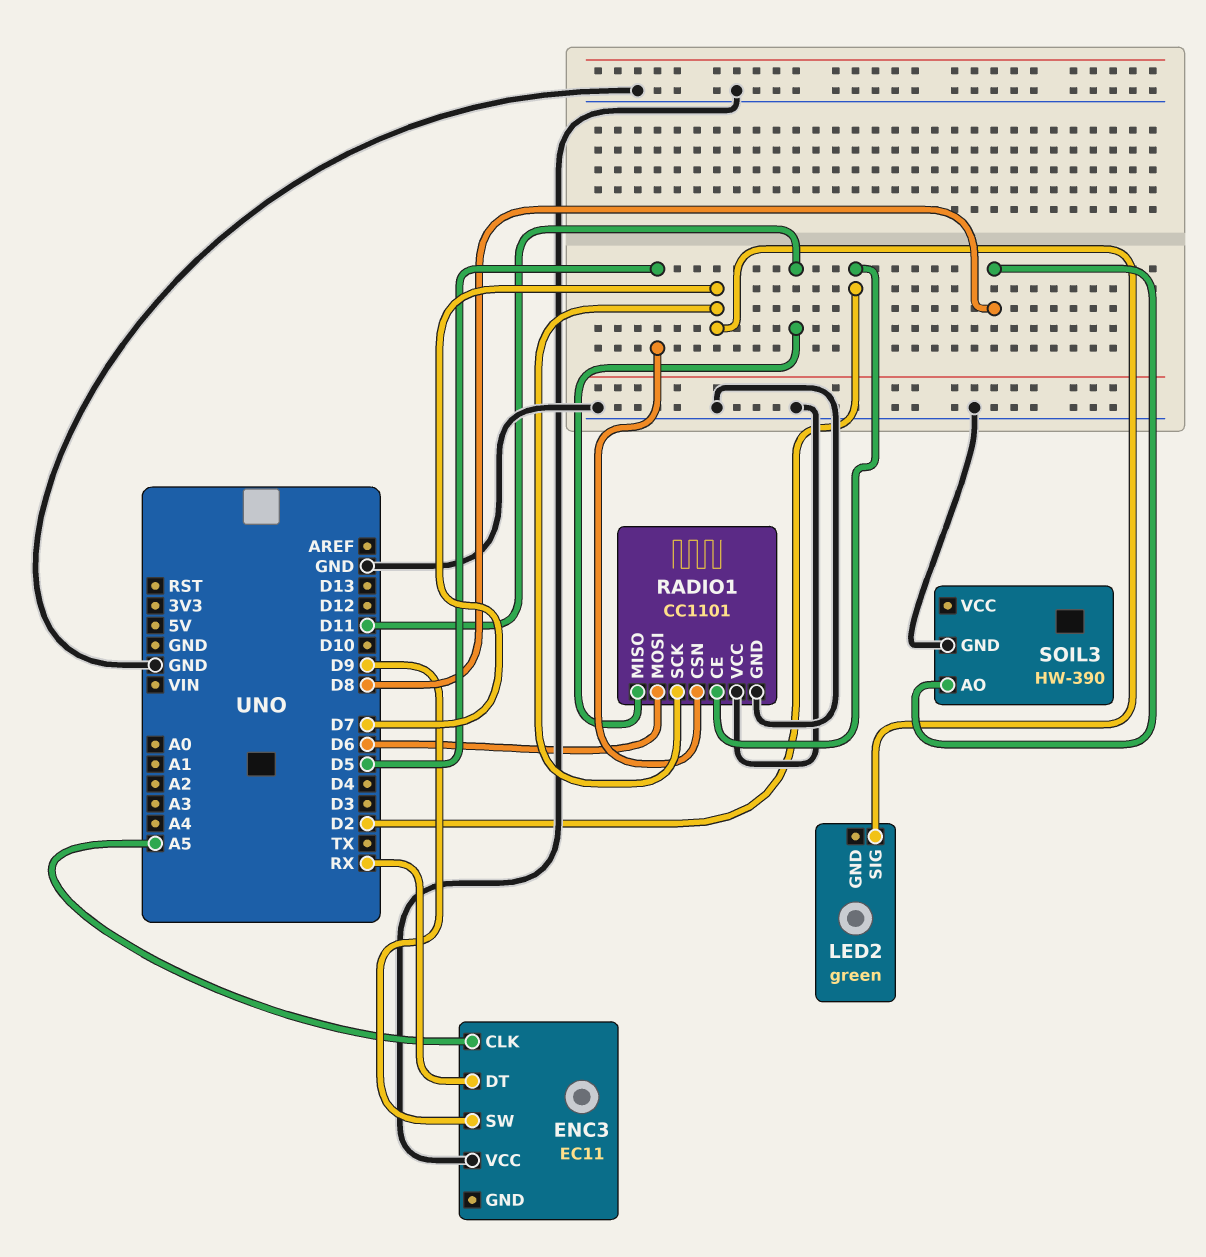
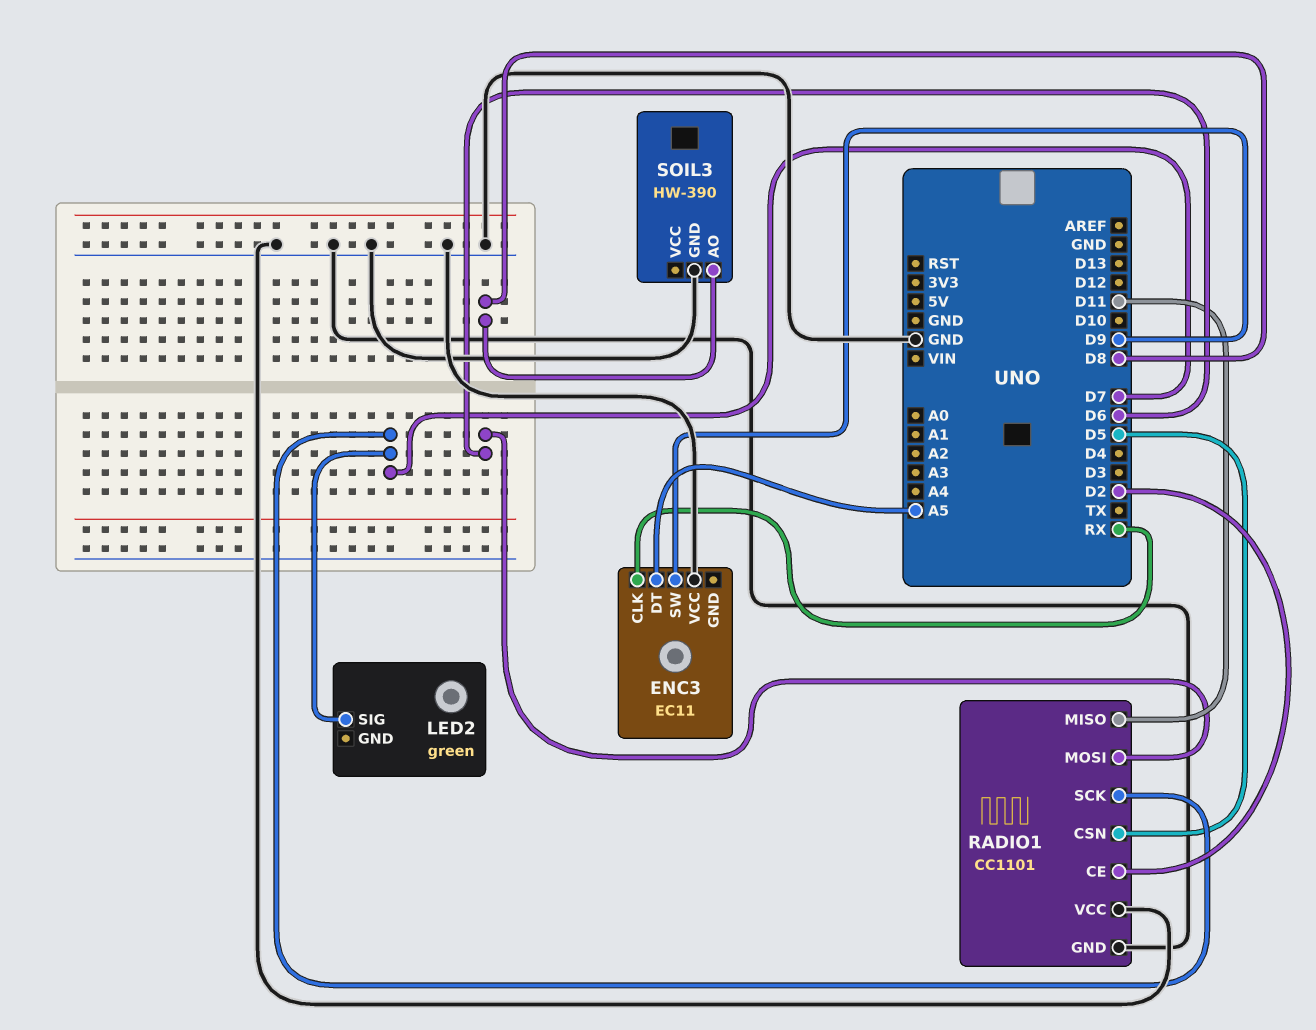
ENC3 pin CLK: A5 -> RX
ENC3 pin DT: RX -> A5

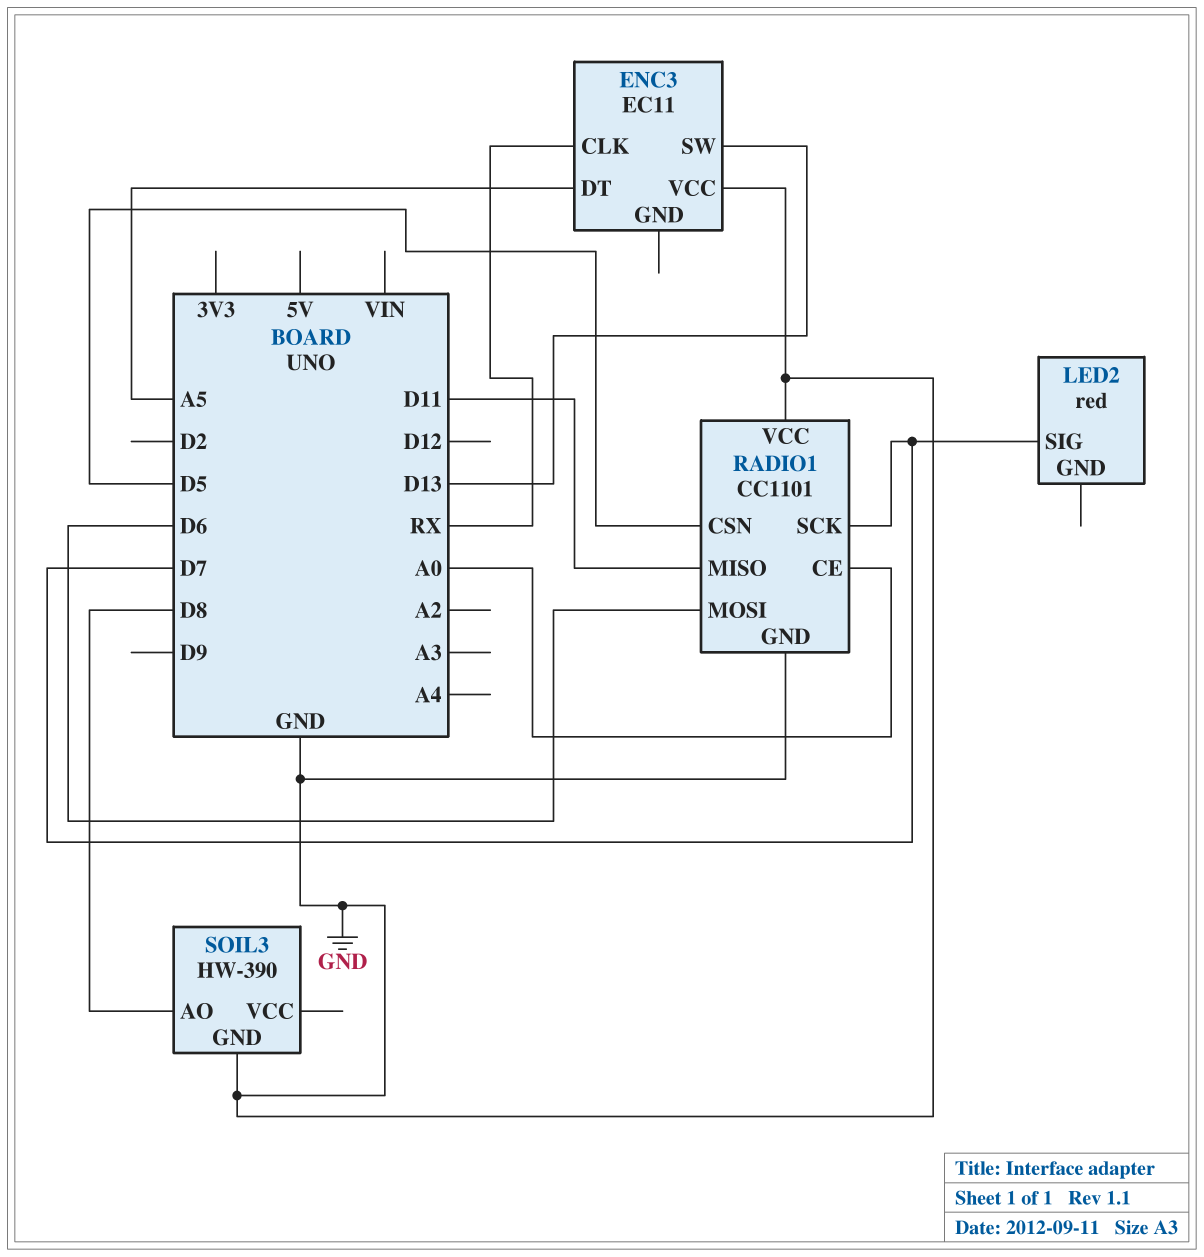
ENC3 pin SW: D9 -> D13
LED2: green -> red
RADIO1 pin CE: D2 -> A0

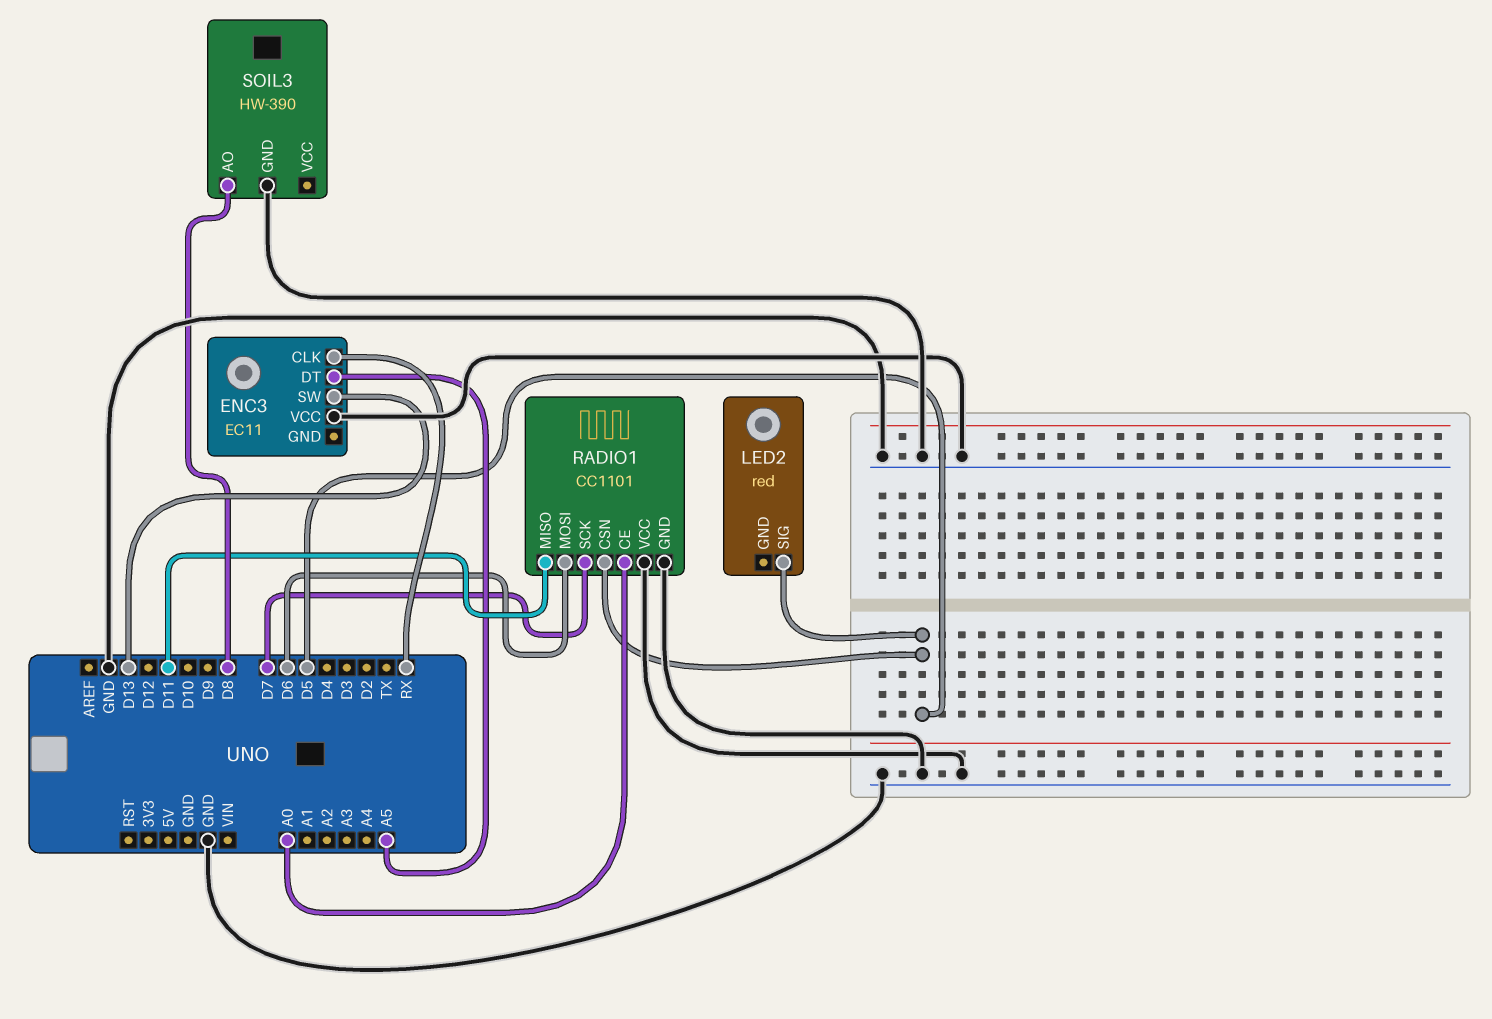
LED2 pin SIG: D7 -> D5

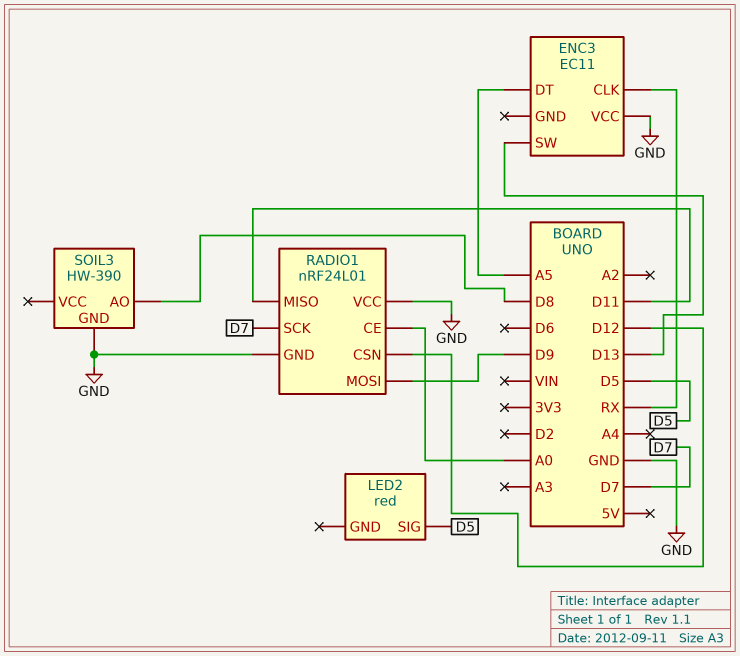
RADIO1: CC1101 -> nRF24L01
RADIO1 pin CSN: D5 -> D12
RADIO1 pin MOSI: D6 -> D9

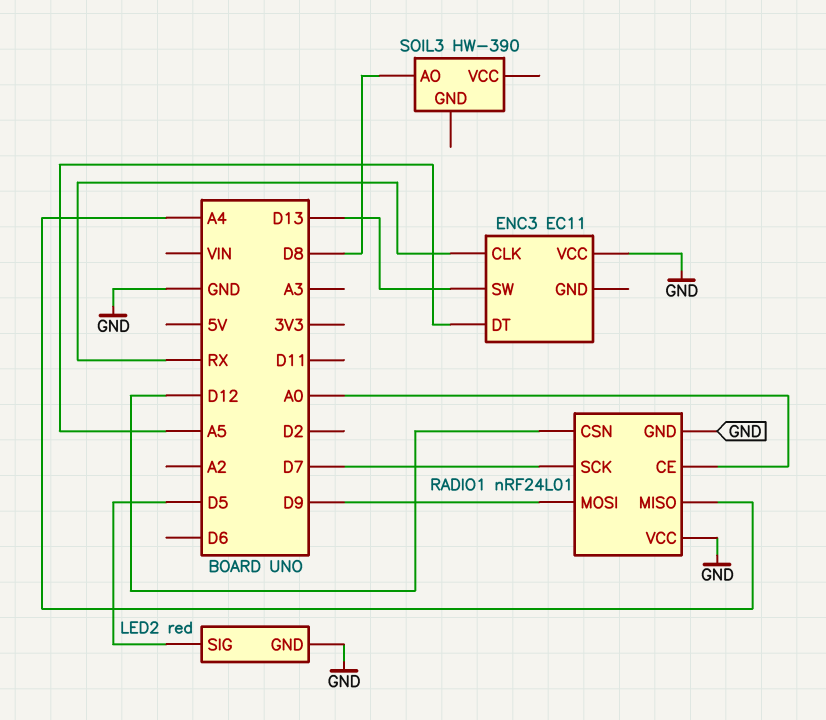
LED2 pin GND: none -> GND
RADIO1 pin MISO: D11 -> A4
SOIL3 pin GND: GND -> none

